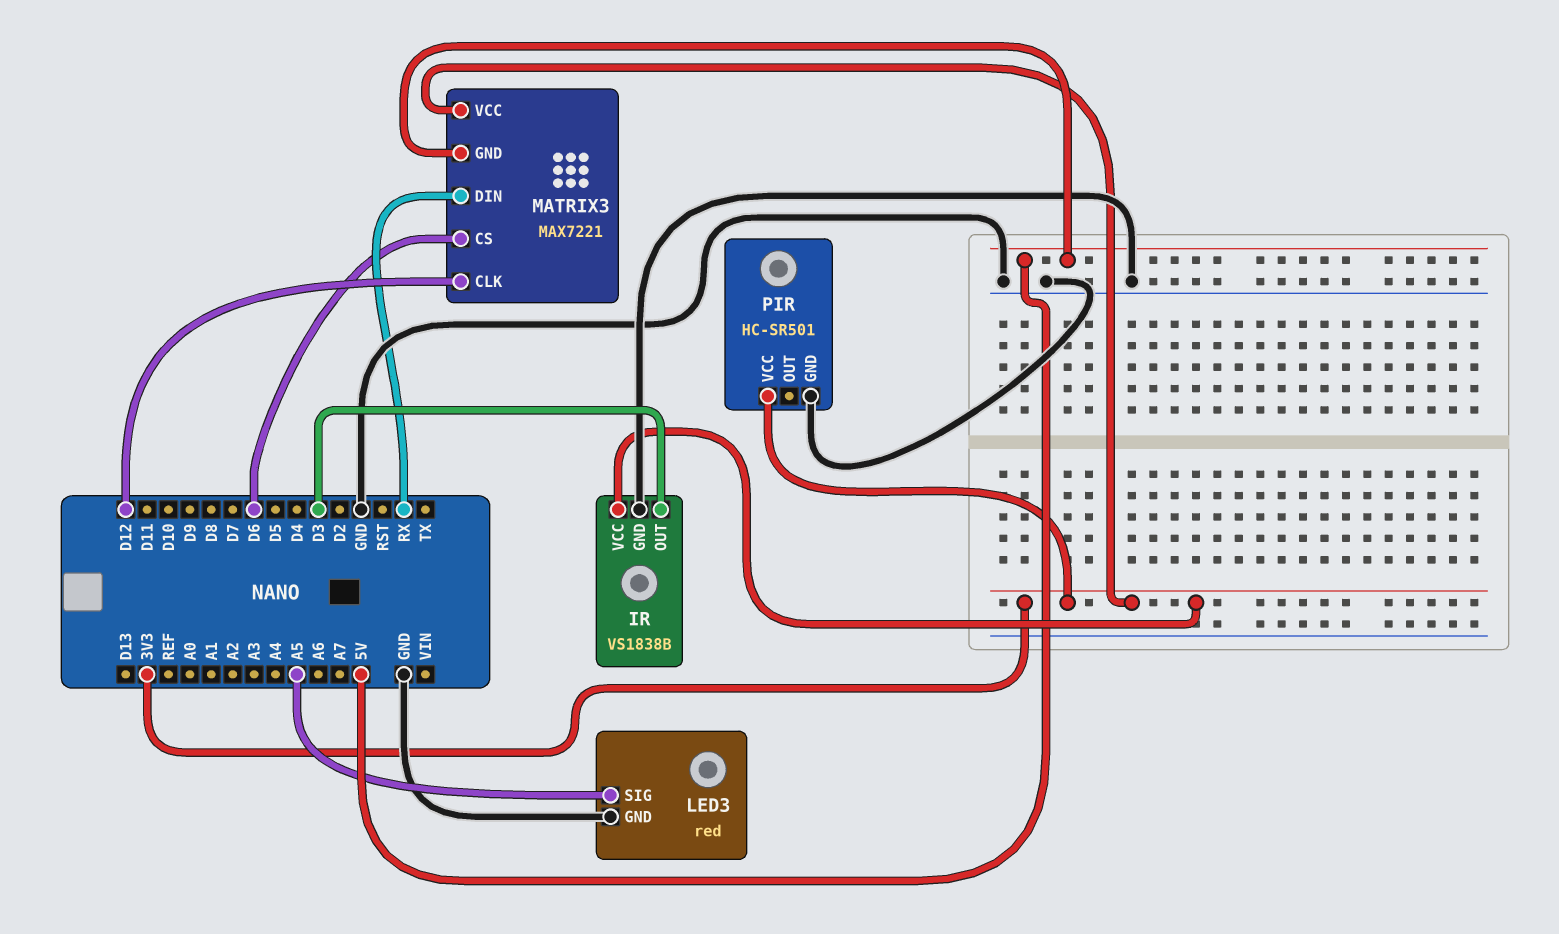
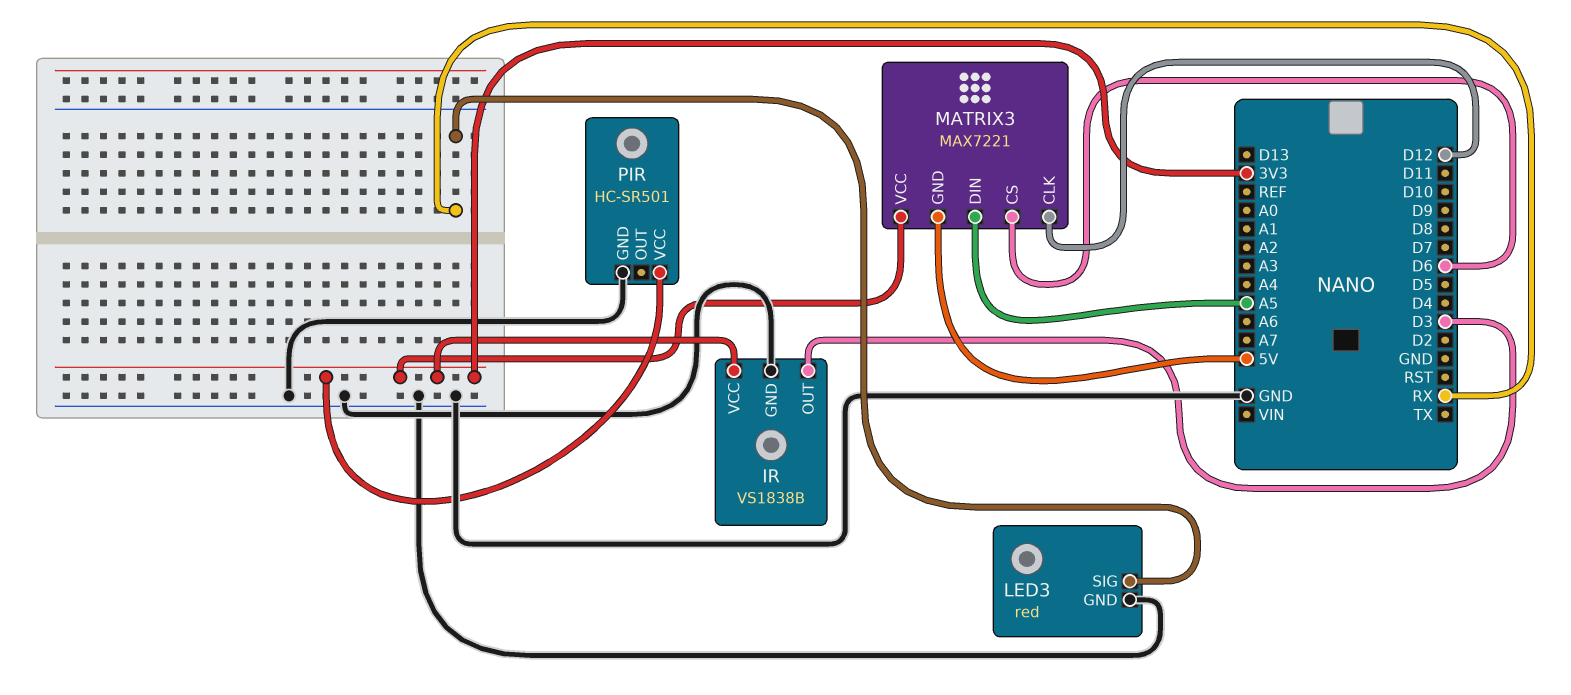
LED3 pin SIG: A5 -> RX
MATRIX3 pin DIN: RX -> A5

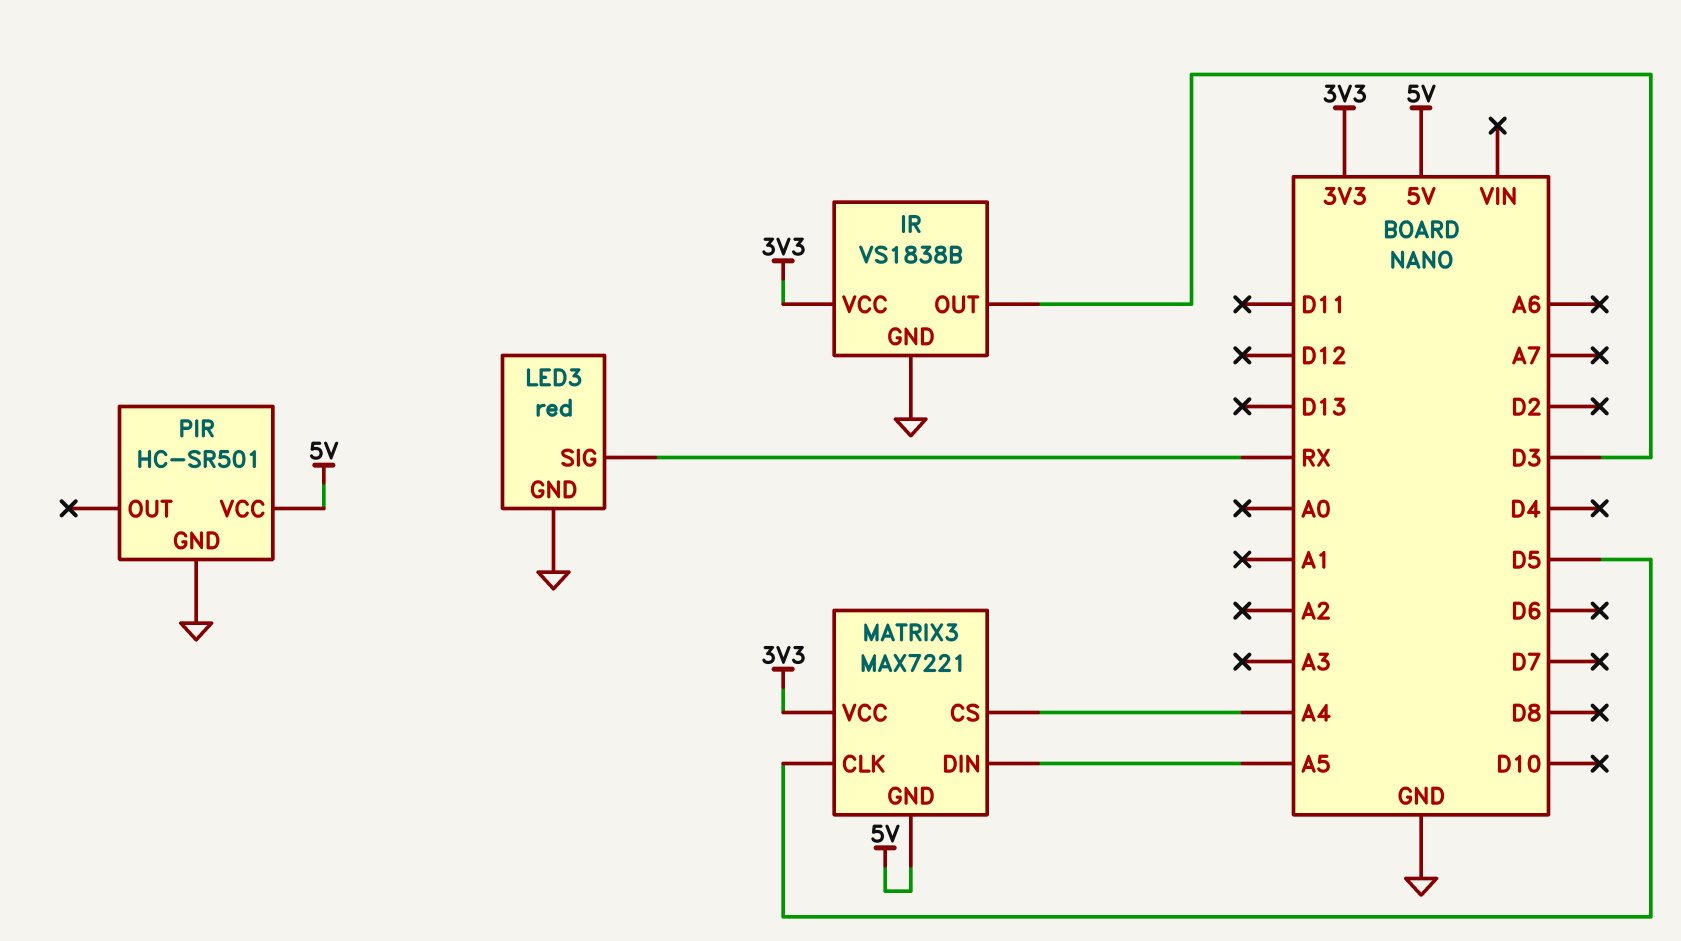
MATRIX3 pin CLK: D12 -> D5
MATRIX3 pin CS: D6 -> A4
PIR pin VCC: 3V3 -> 5V

